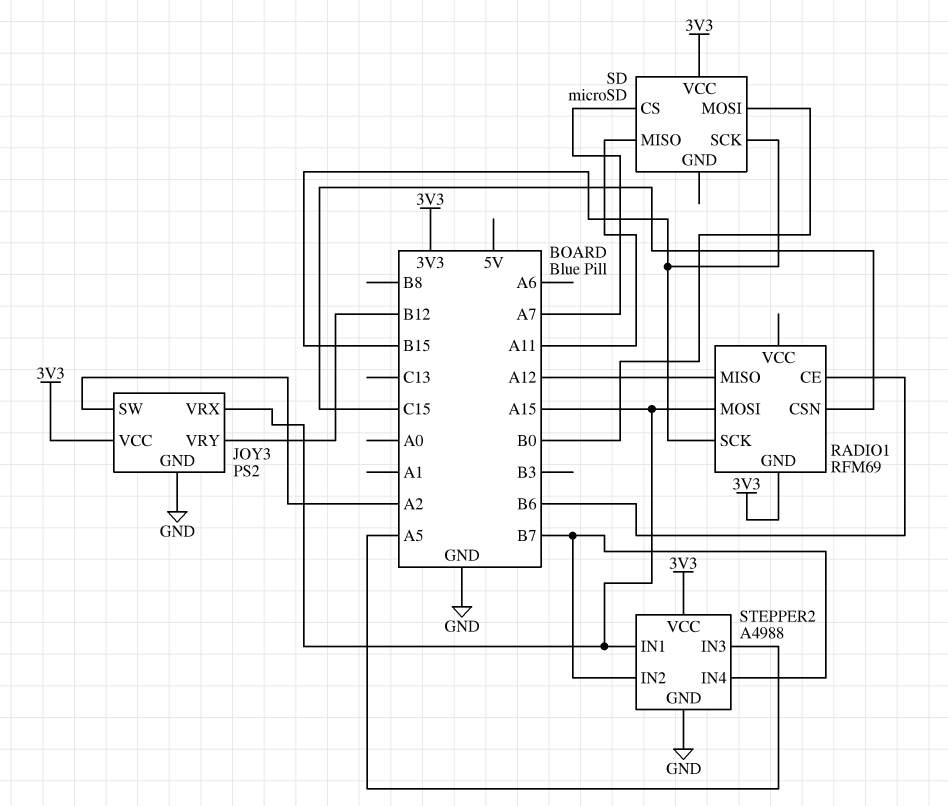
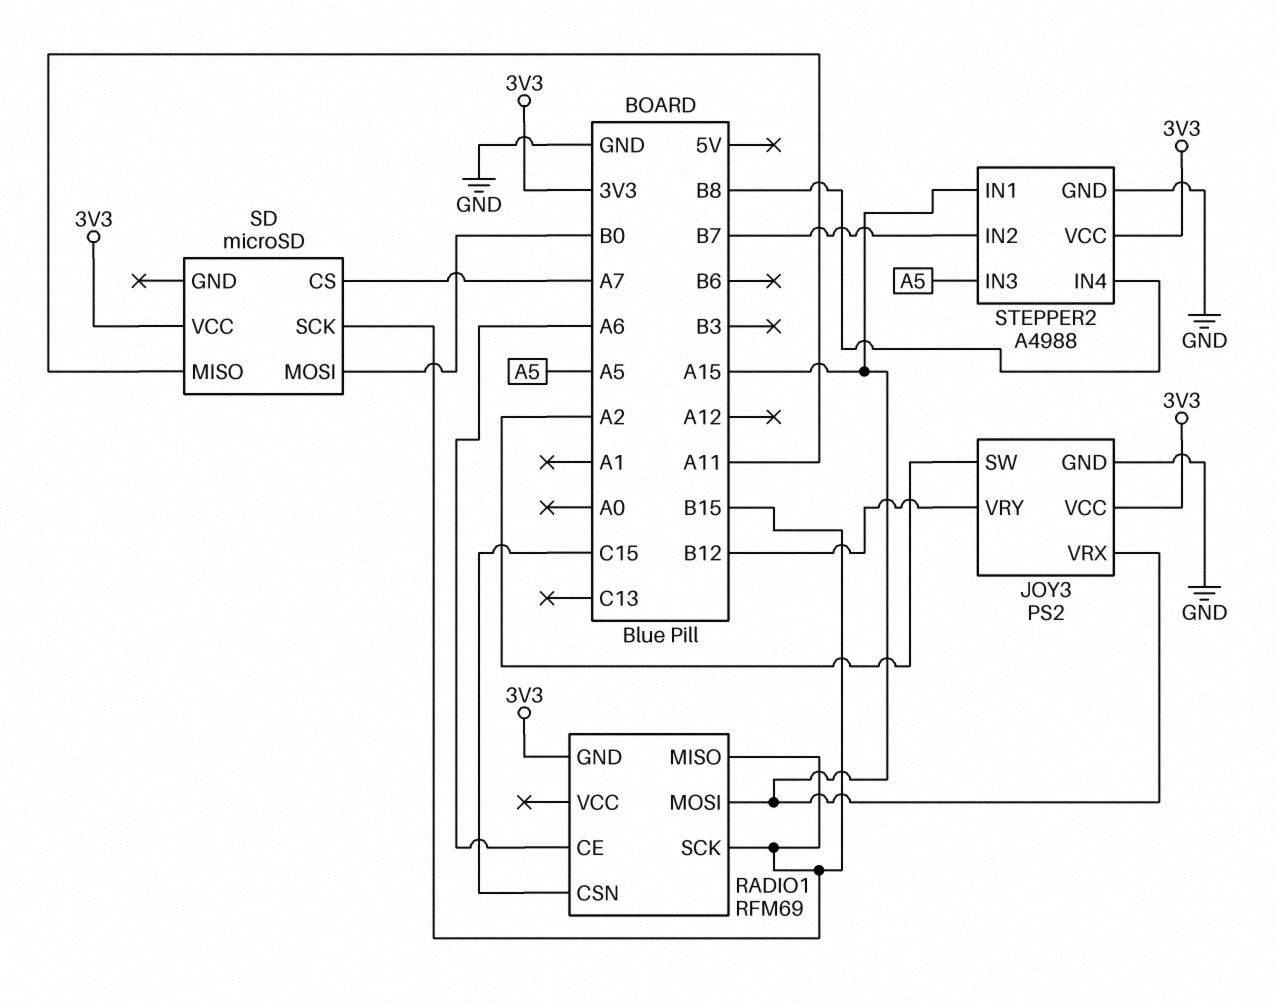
RADIO1 pin CE: B6 -> A6
RADIO1 pin MISO: A12 -> B15
STEPPER2 pin IN4: B7 -> B8

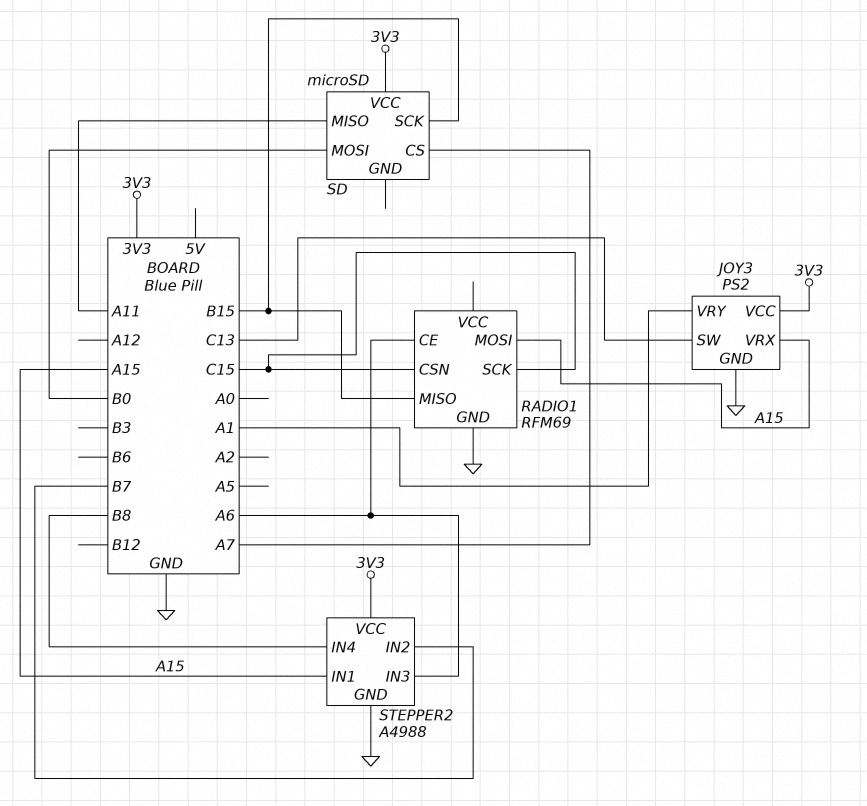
JOY3 pin SW: A2 -> C13
JOY3 pin VRY: B12 -> A1
RADIO1 pin GND: 3V3 -> GND
RADIO1 pin SCK: B15 -> C15
STEPPER2 pin IN3: A5 -> A6

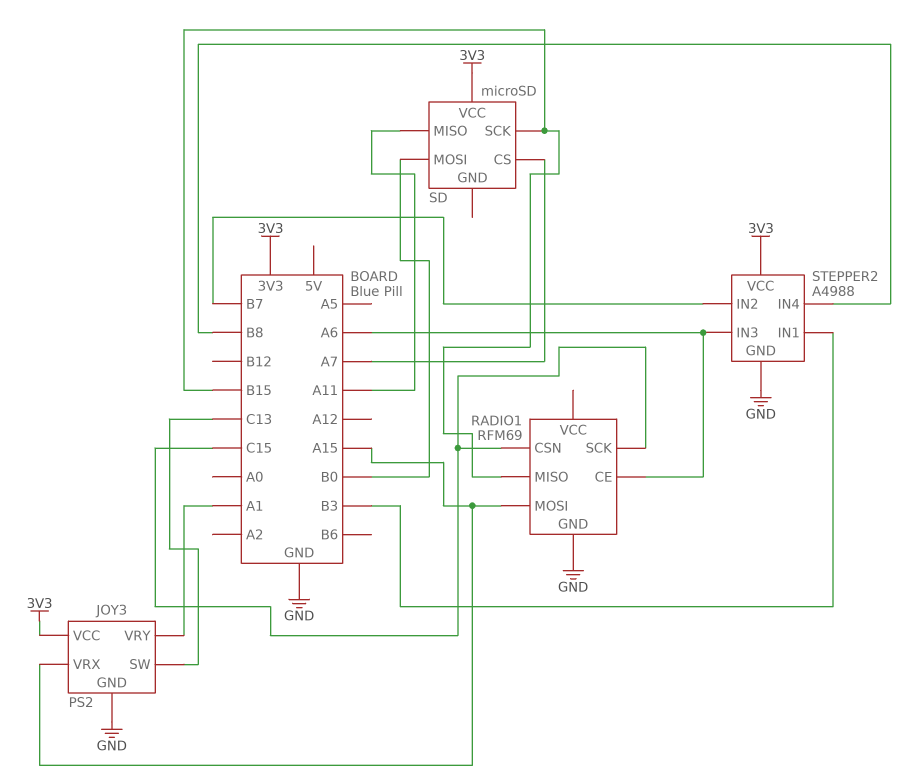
STEPPER2 pin IN1: A15 -> B3

